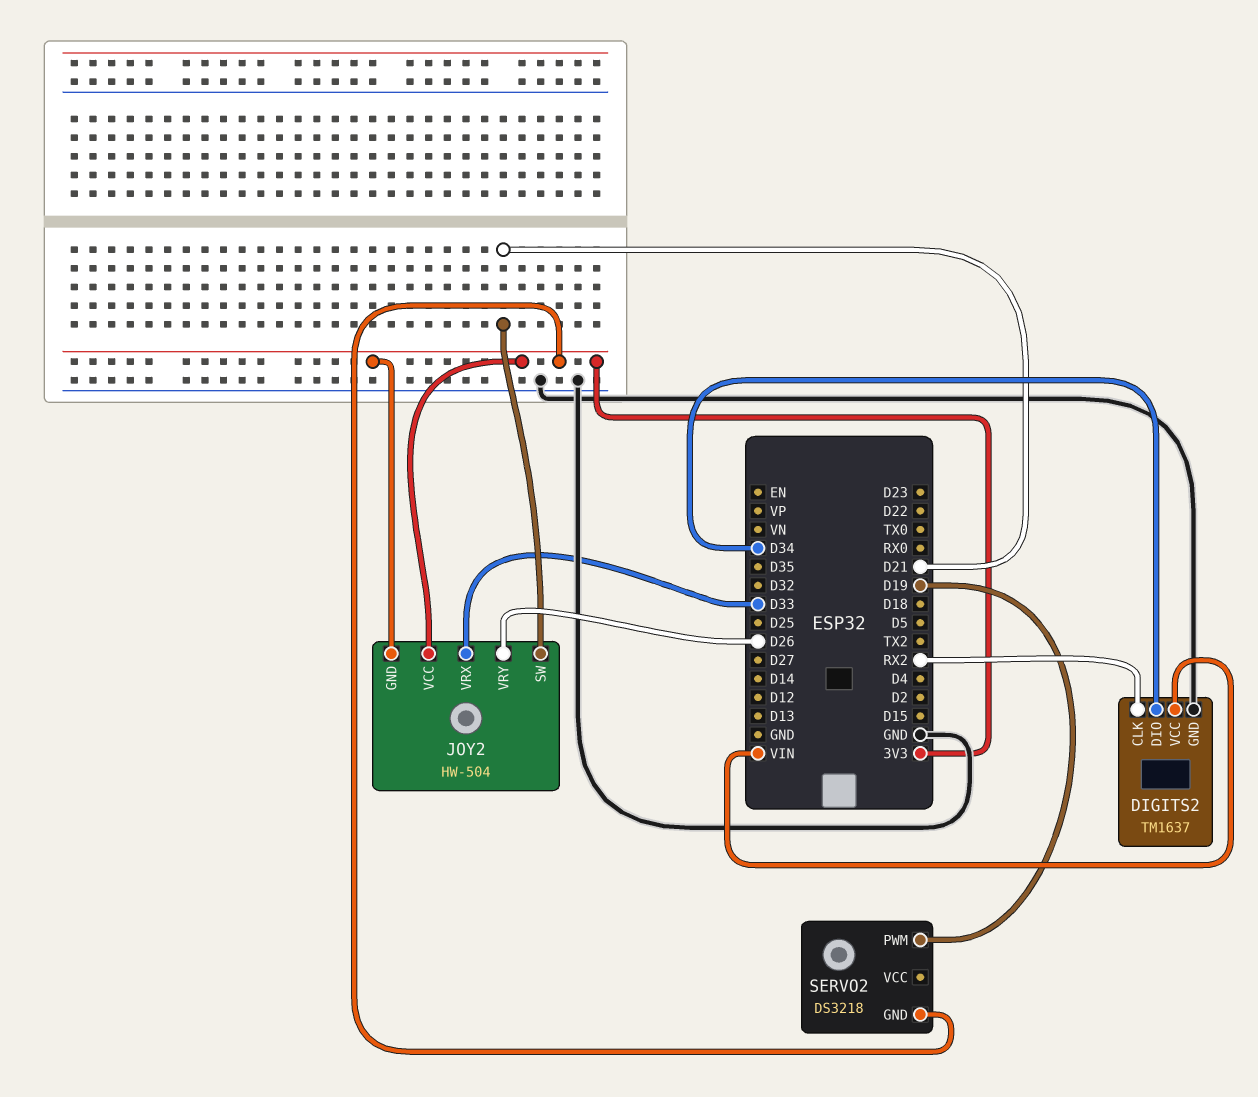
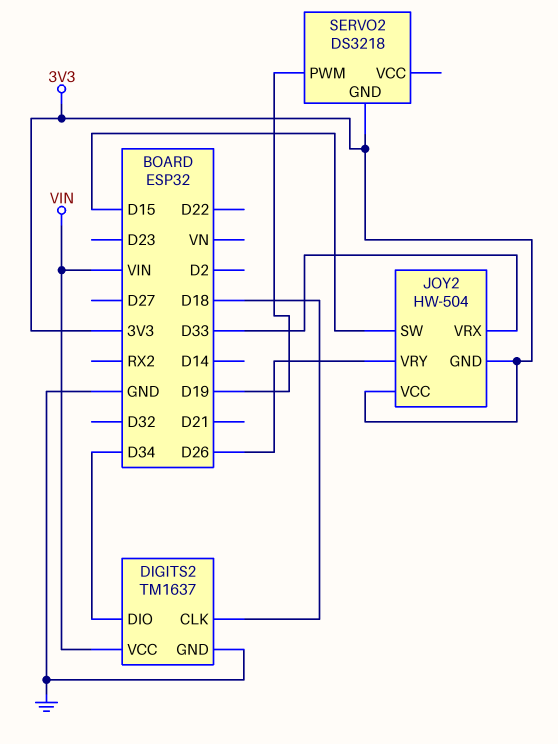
DIGITS2 pin CLK: RX2 -> D18
JOY2 pin SW: D21 -> D15

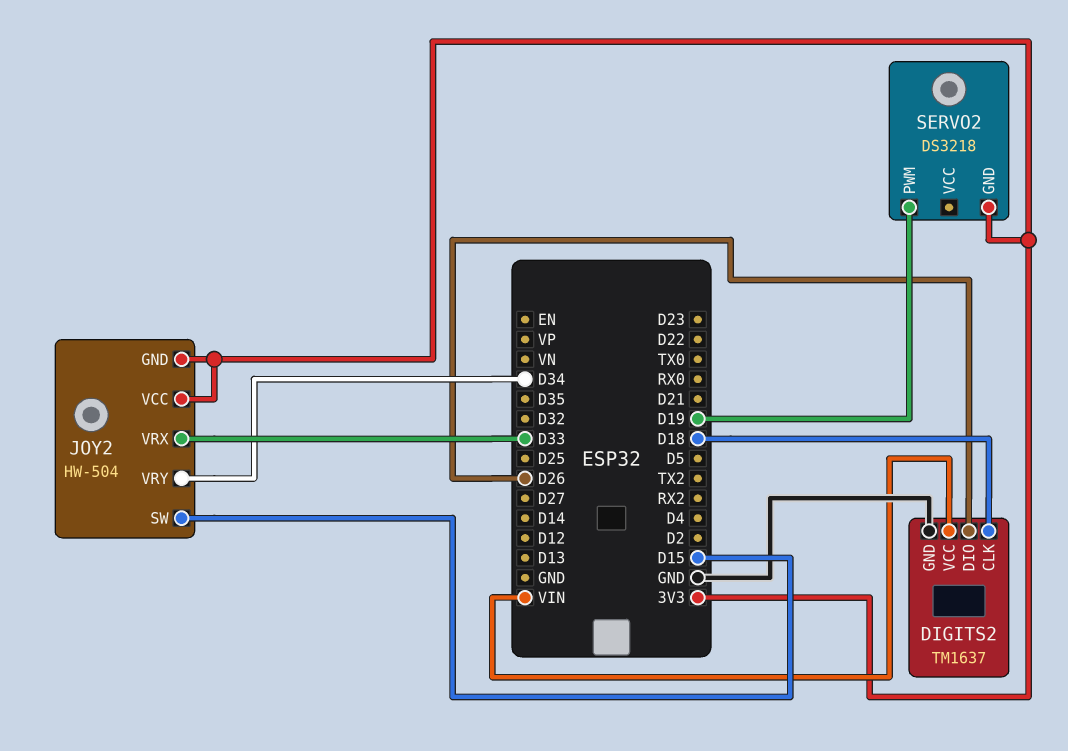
DIGITS2 pin DIO: D34 -> D26
JOY2 pin VRY: D26 -> D34

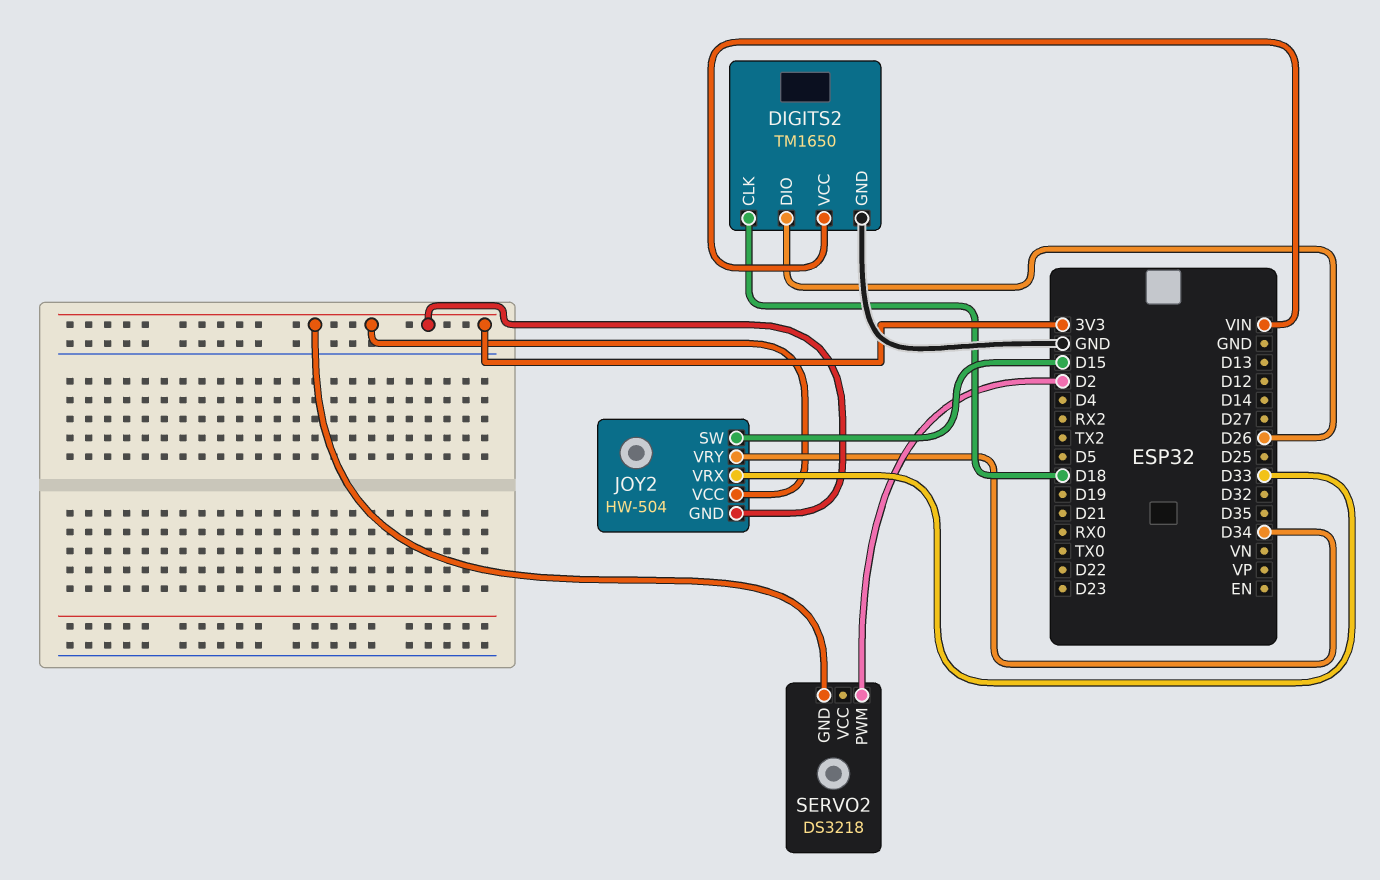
DIGITS2: TM1637 -> TM1650
SERVO2 pin PWM: D19 -> D2

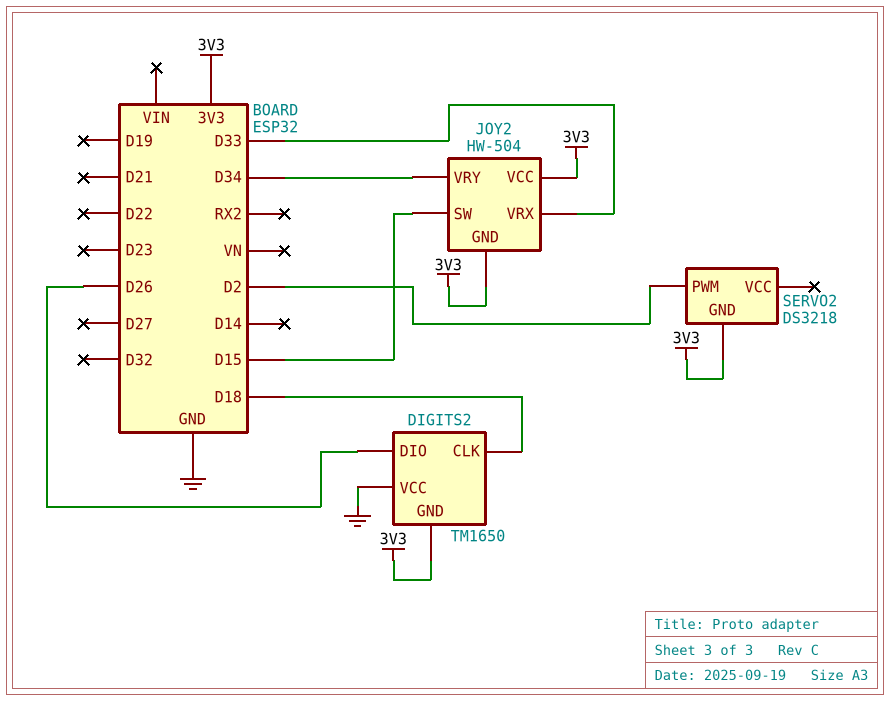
DIGITS2 pin GND: GND -> 3V3
DIGITS2 pin VCC: VIN -> GND

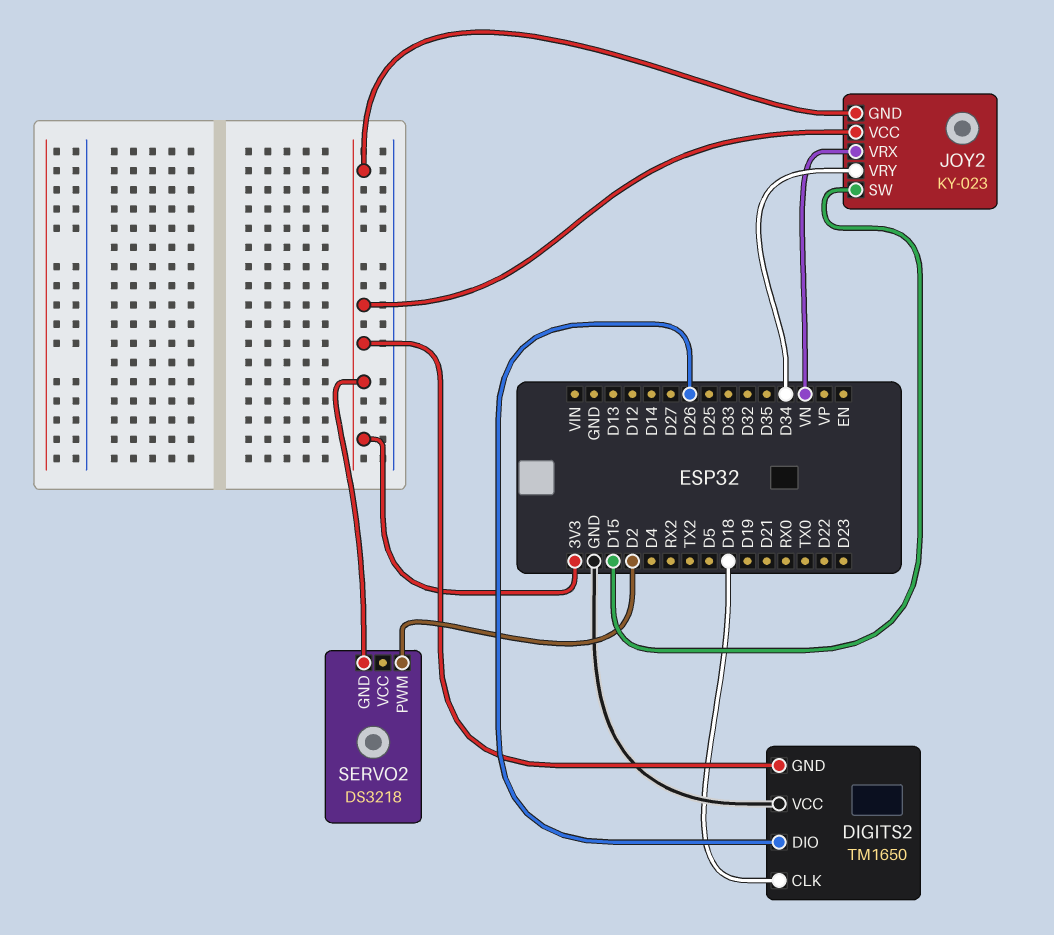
JOY2: HW-504 -> KY-023
JOY2 pin VRX: D33 -> VN

